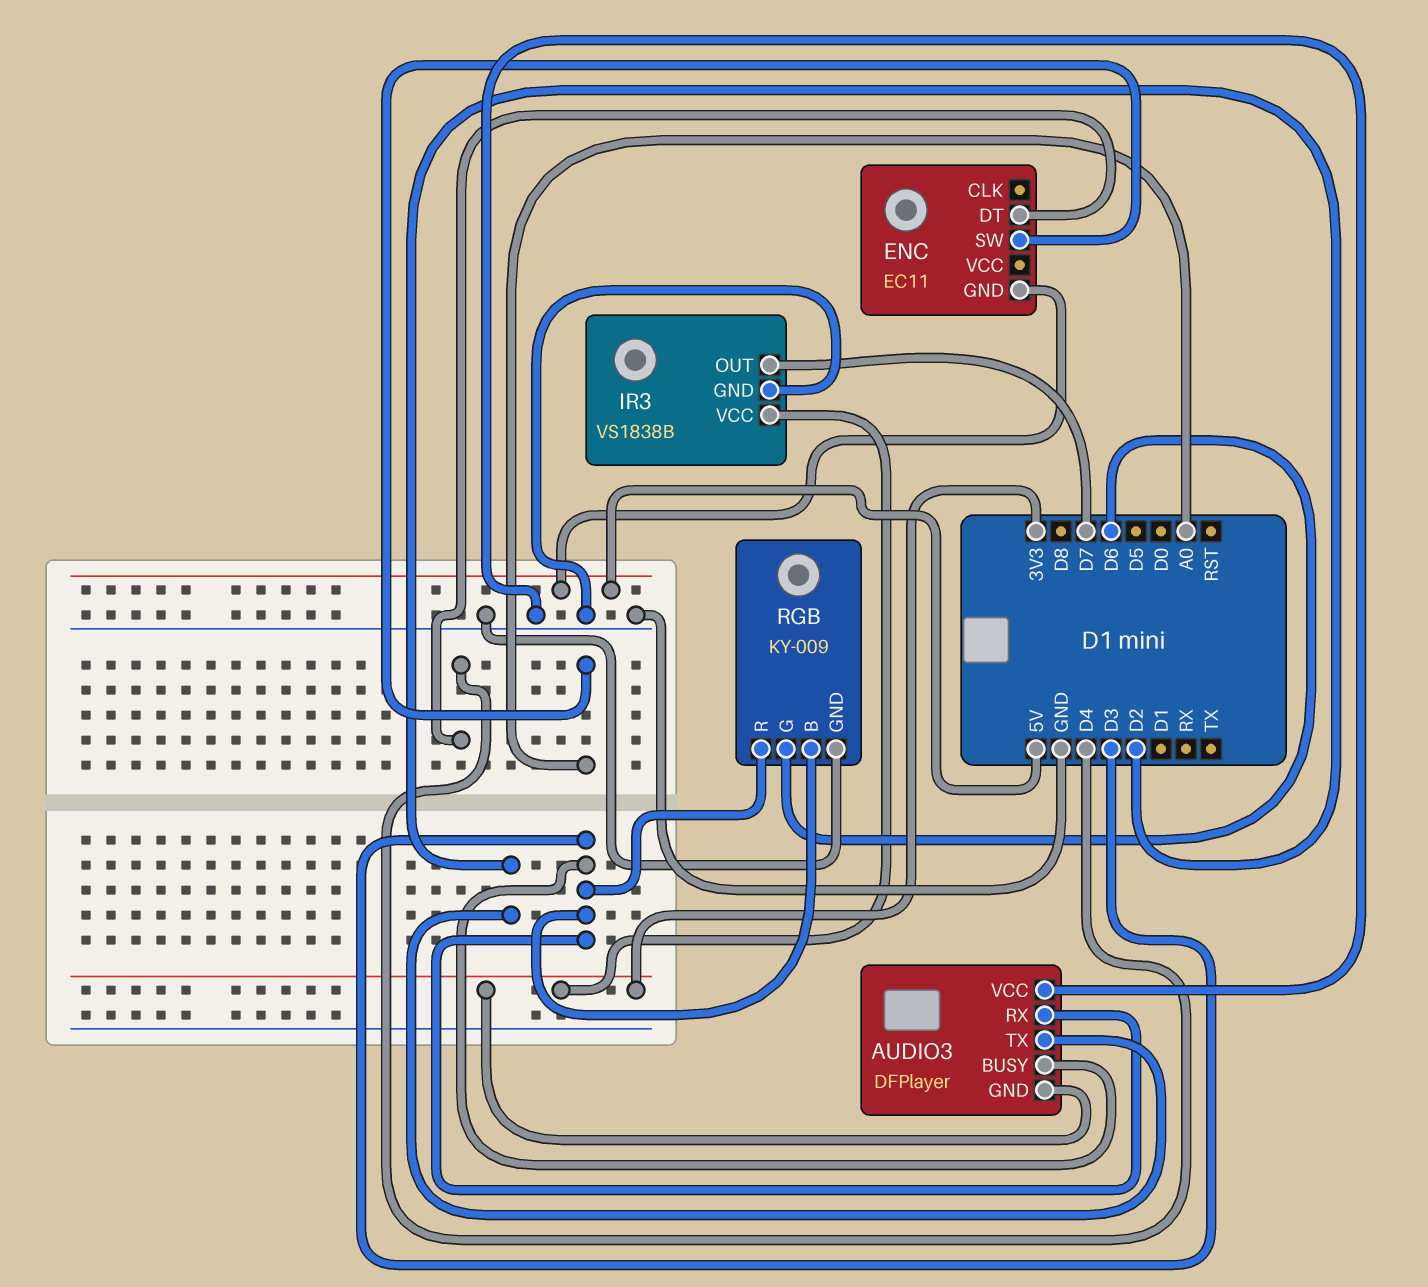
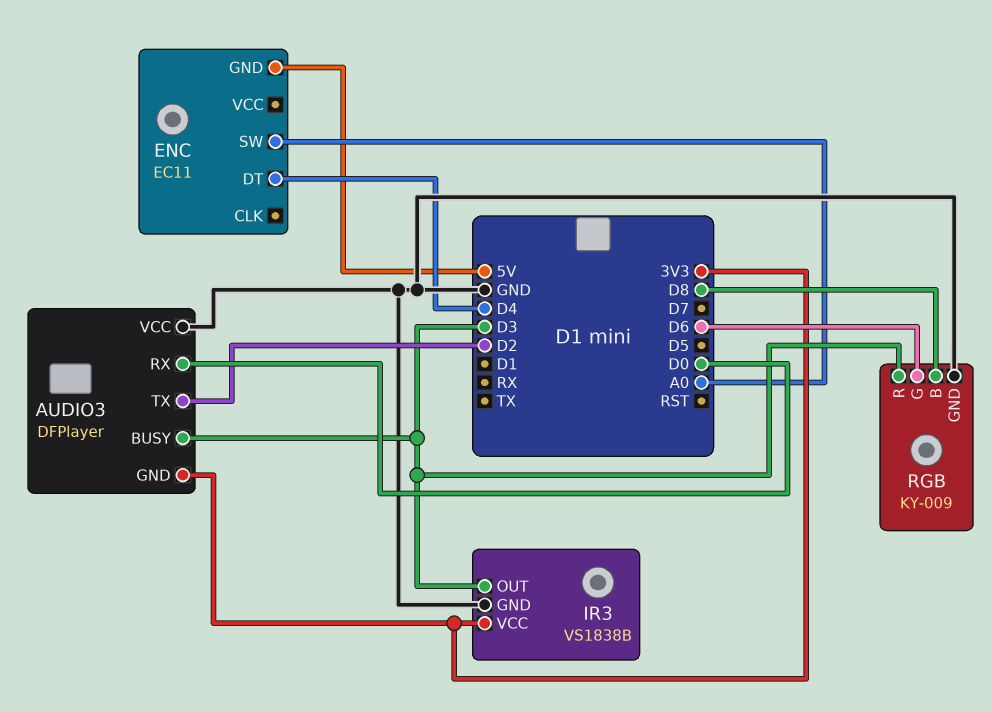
AUDIO3 pin RX: D3 -> D0
IR3 pin OUT: D7 -> D3
RGB pin B: D3 -> D8

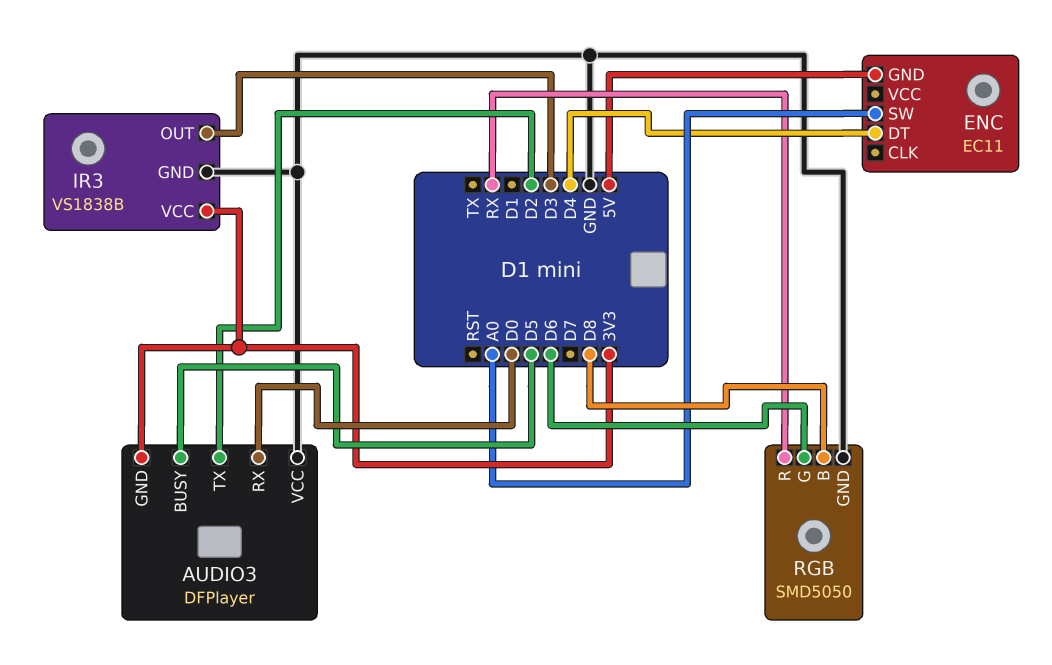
AUDIO3 pin BUSY: D3 -> D5
RGB: KY-009 -> SMD5050
RGB pin R: D3 -> RX

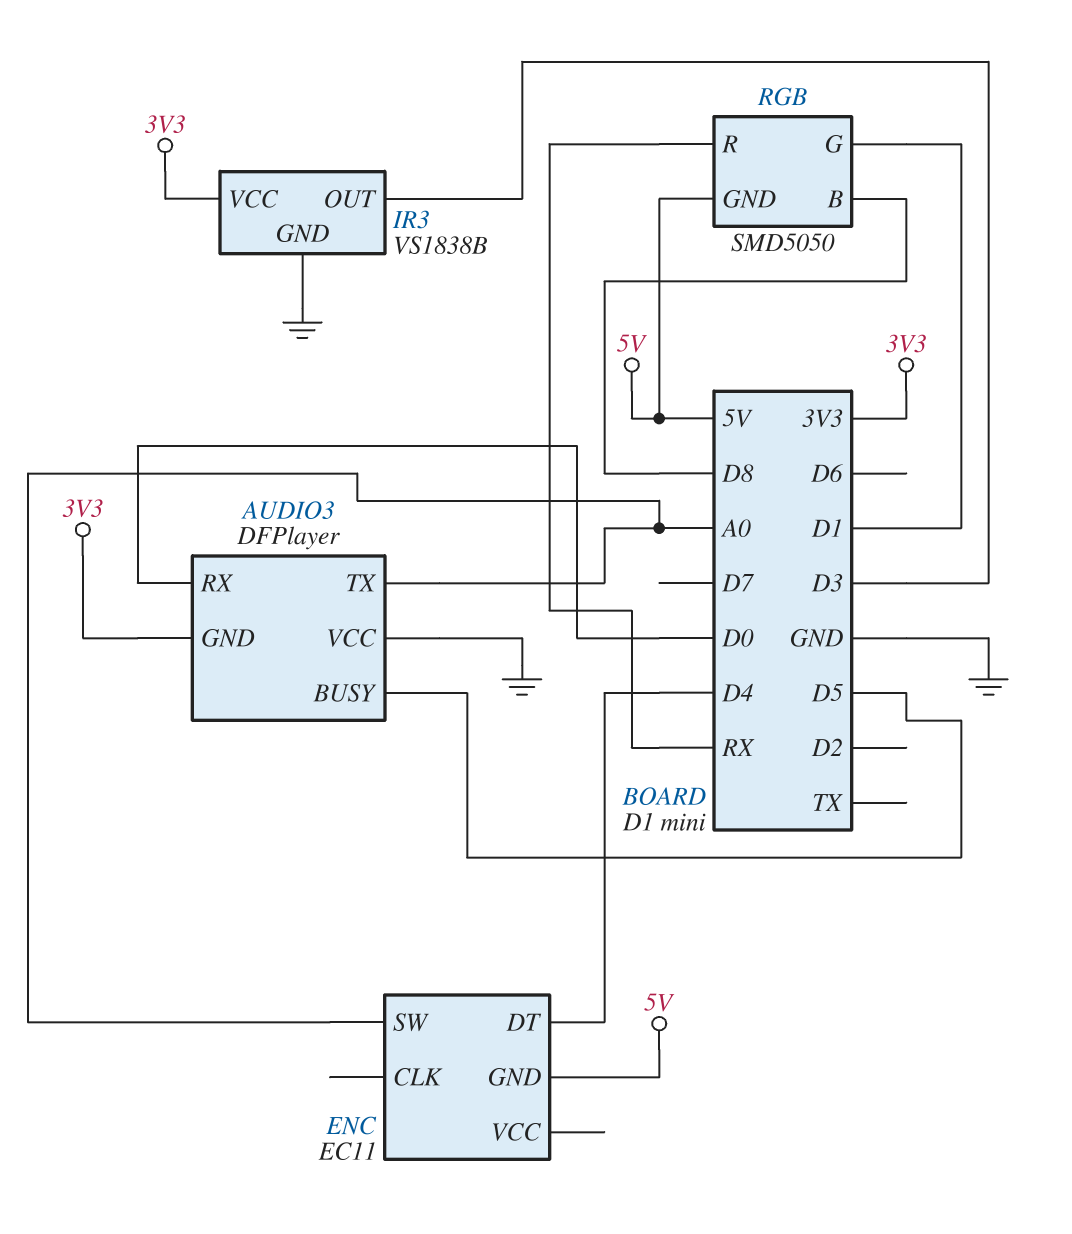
AUDIO3 pin TX: D2 -> A0
RGB pin G: D6 -> D1
RGB pin GND: GND -> 5V

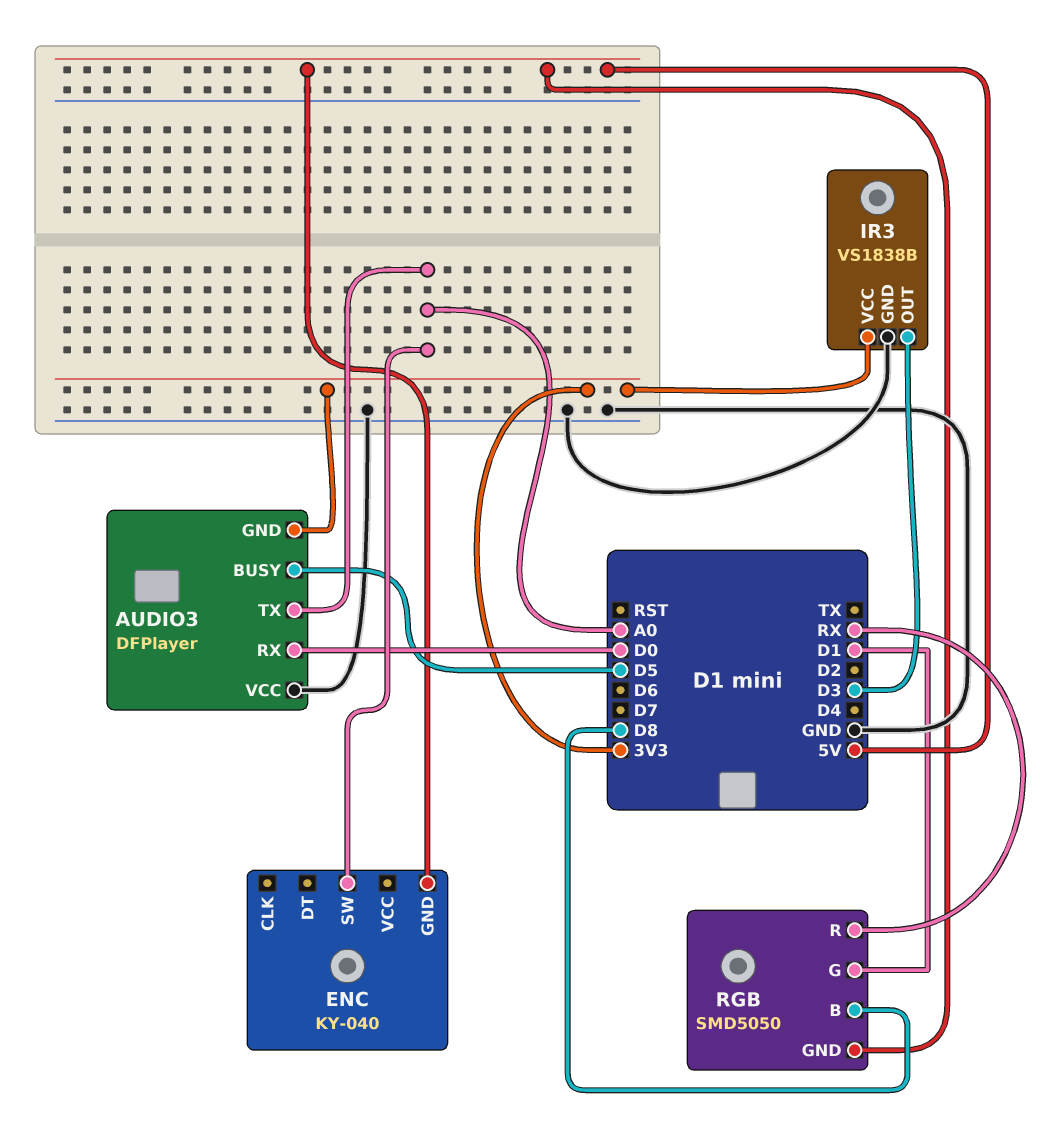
ENC: EC11 -> KY-040
ENC pin DT: D4 -> none

